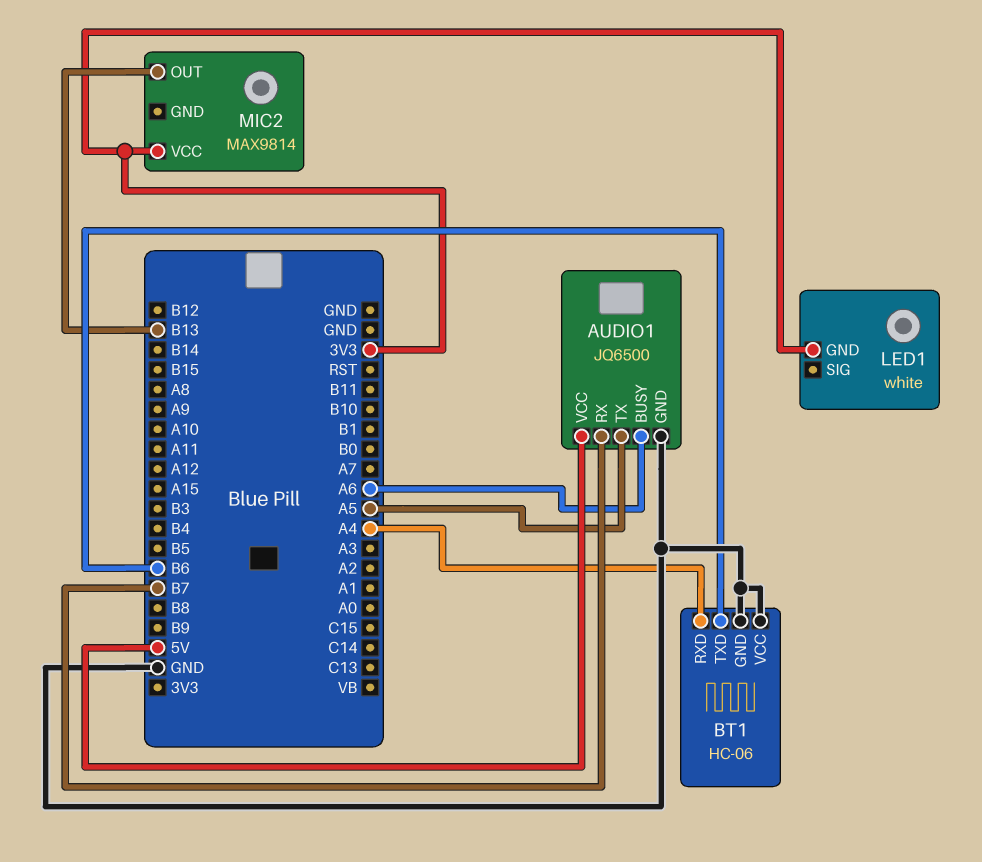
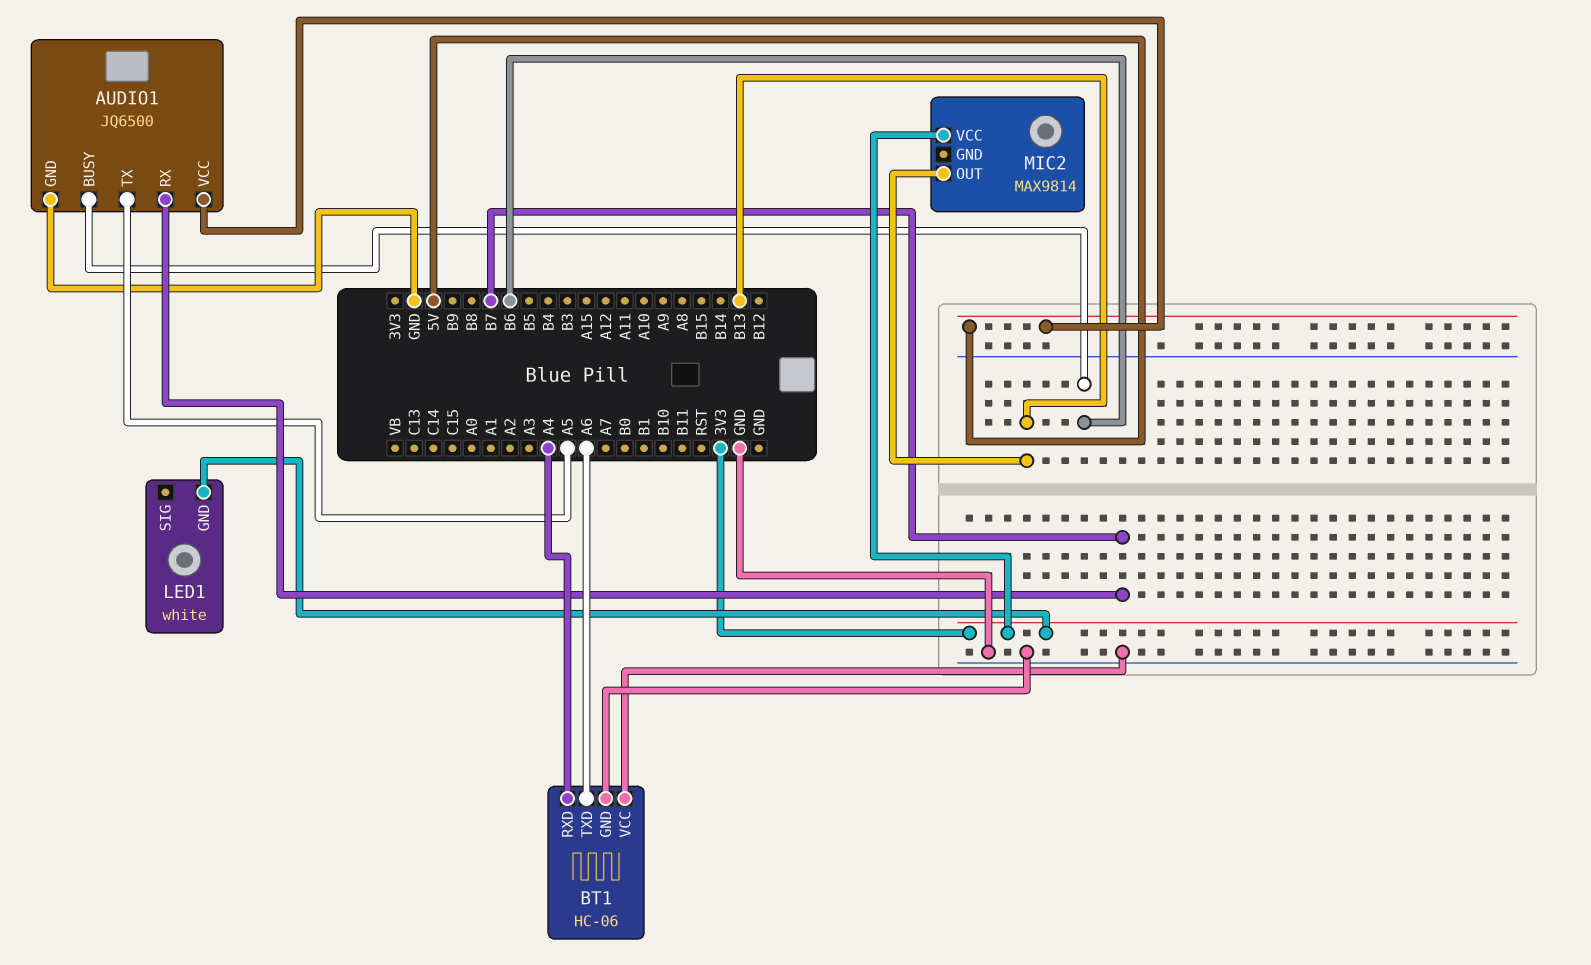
AUDIO1 pin BUSY: A6 -> B6
BT1 pin TXD: B6 -> A6

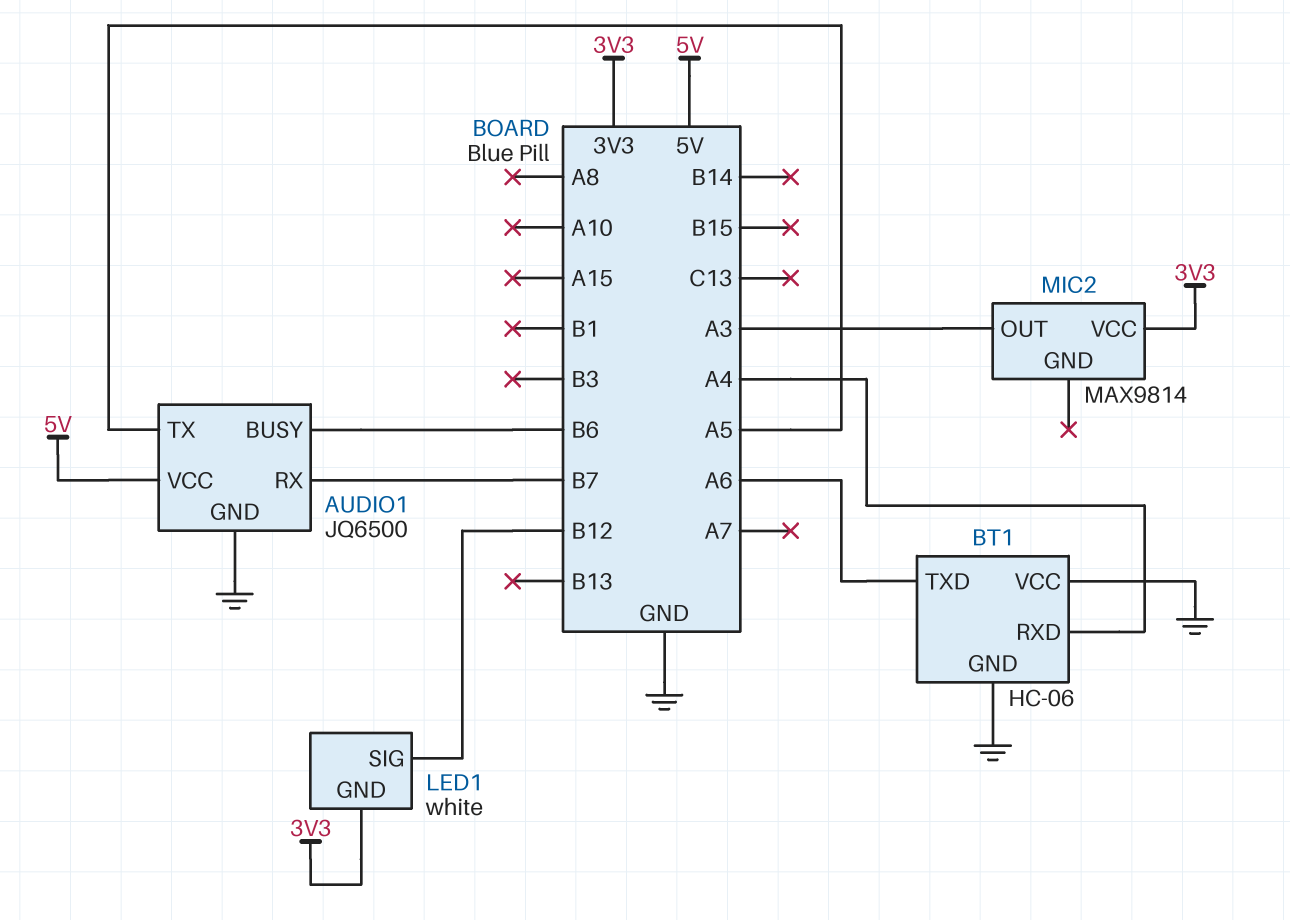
LED1 pin SIG: none -> B12
MIC2 pin OUT: B13 -> A3

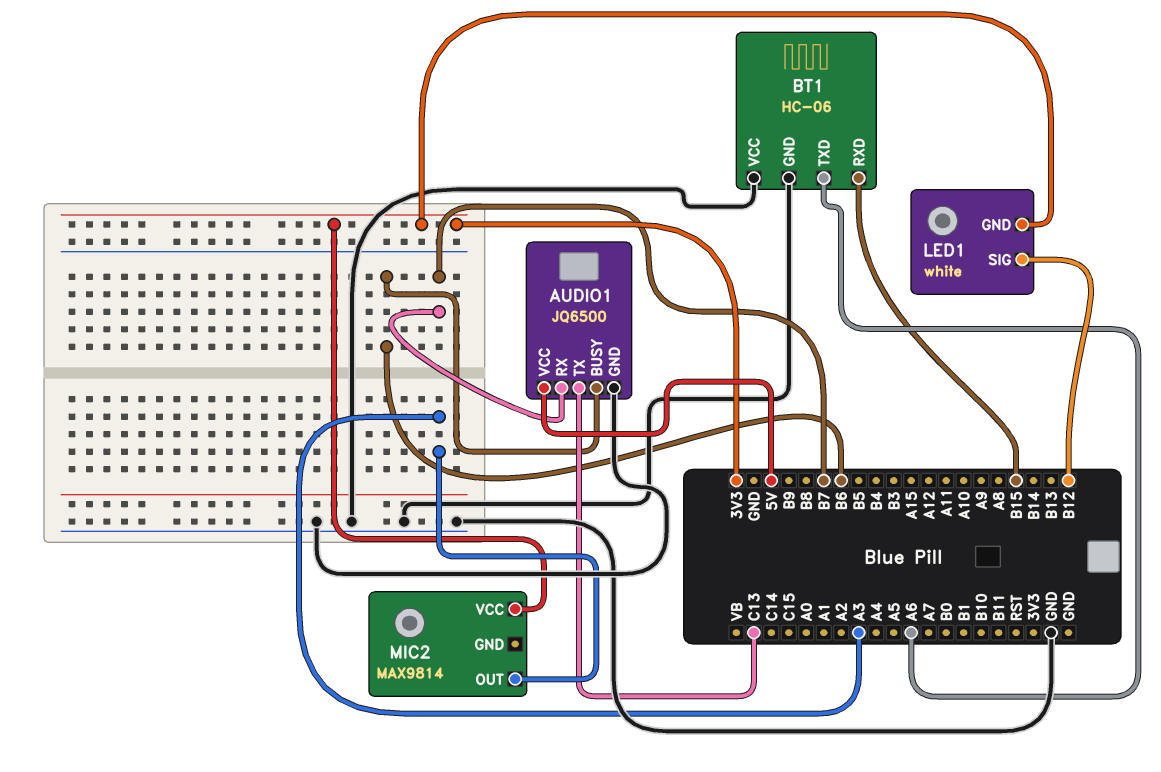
AUDIO1 pin TX: A5 -> C13
BT1 pin RXD: A4 -> B15

